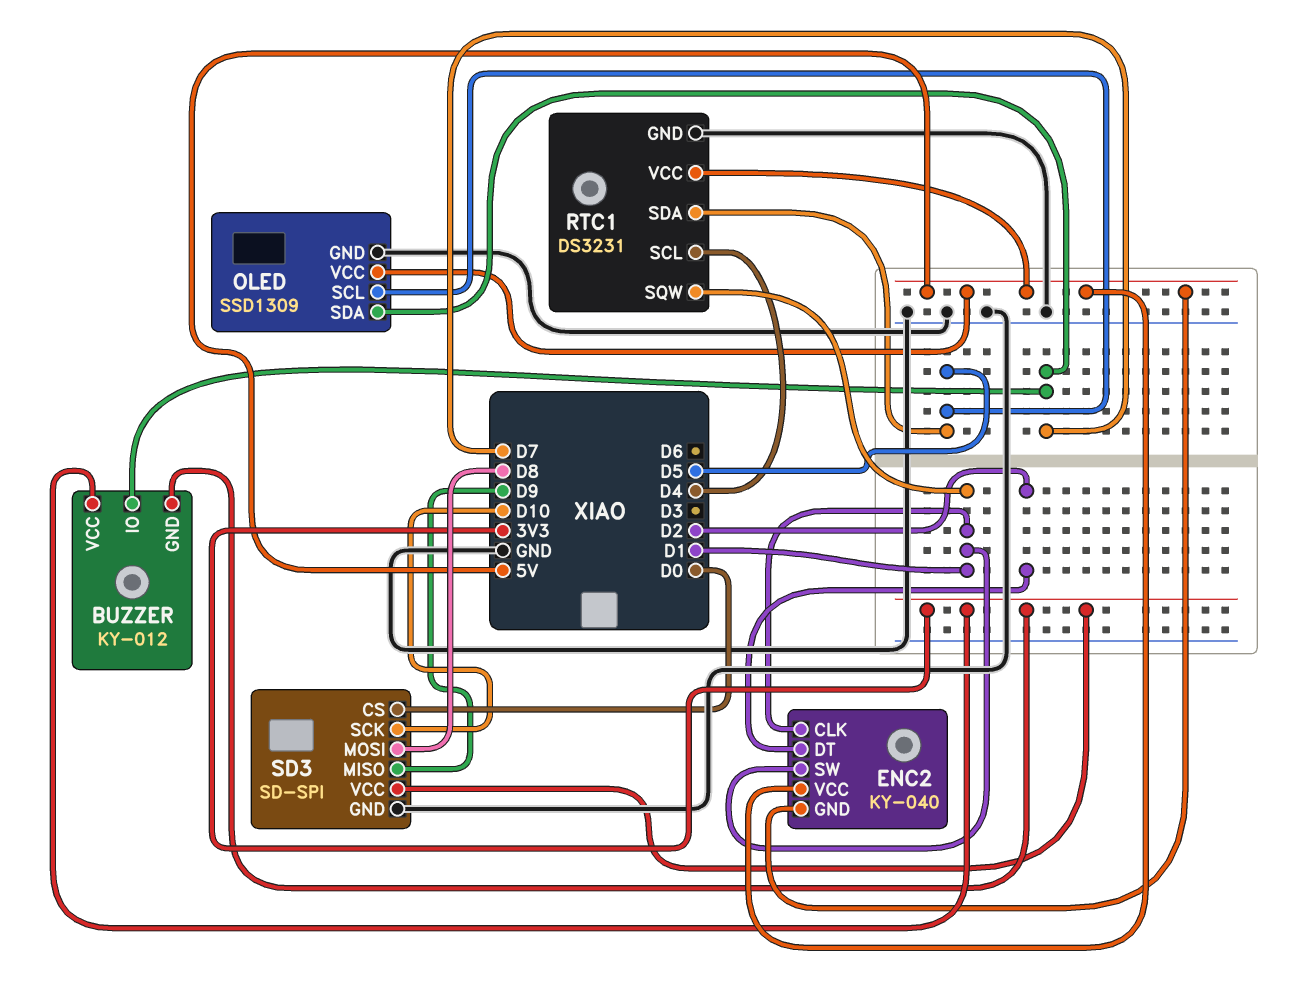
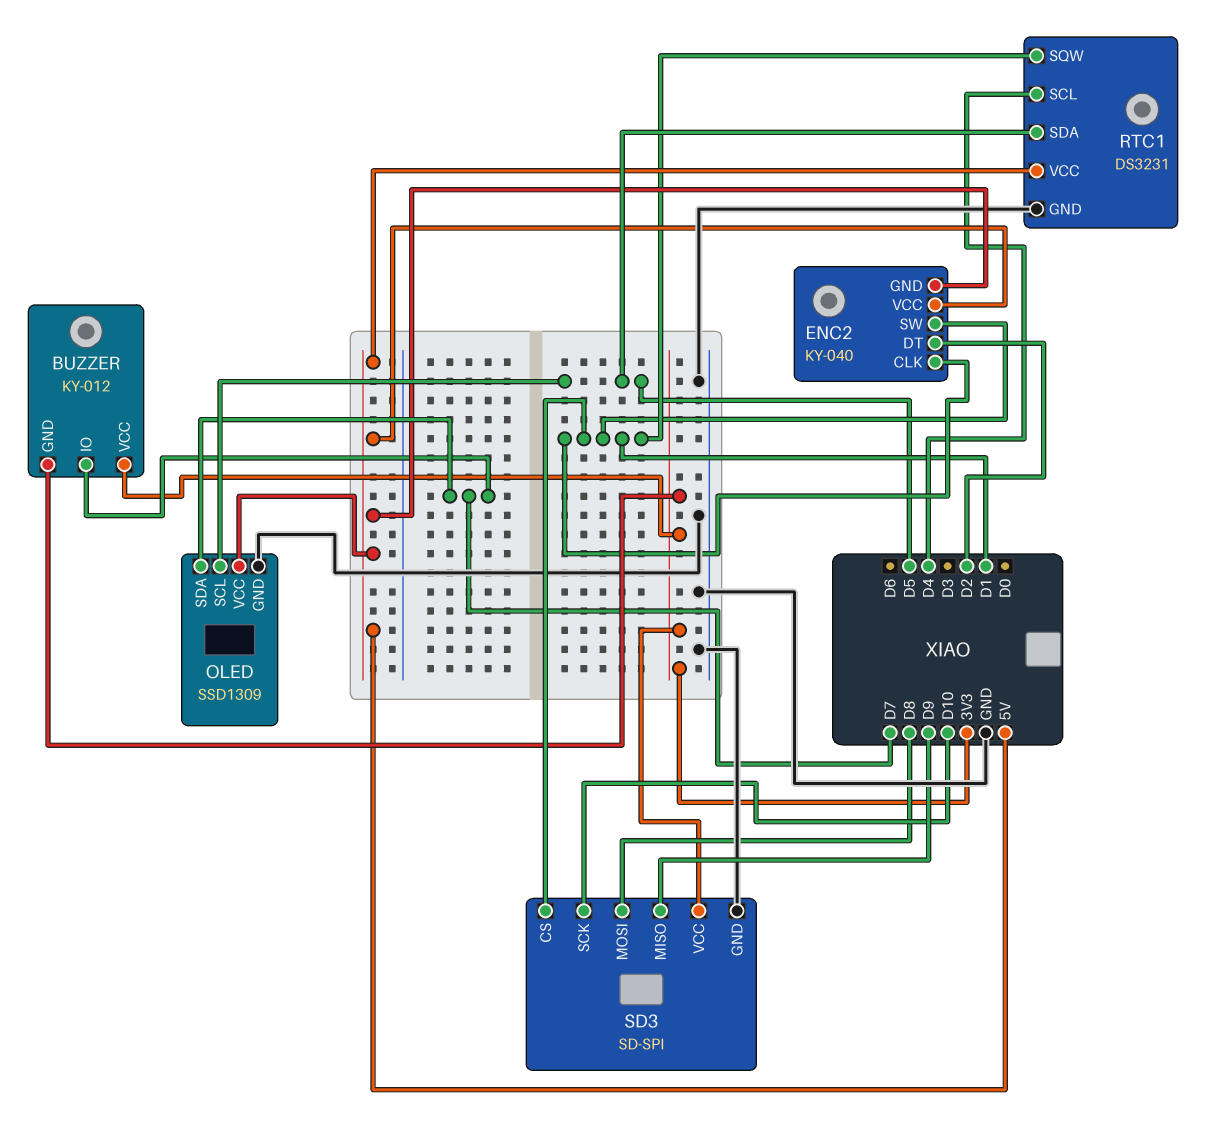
SD3 pin CS: D0 -> D1

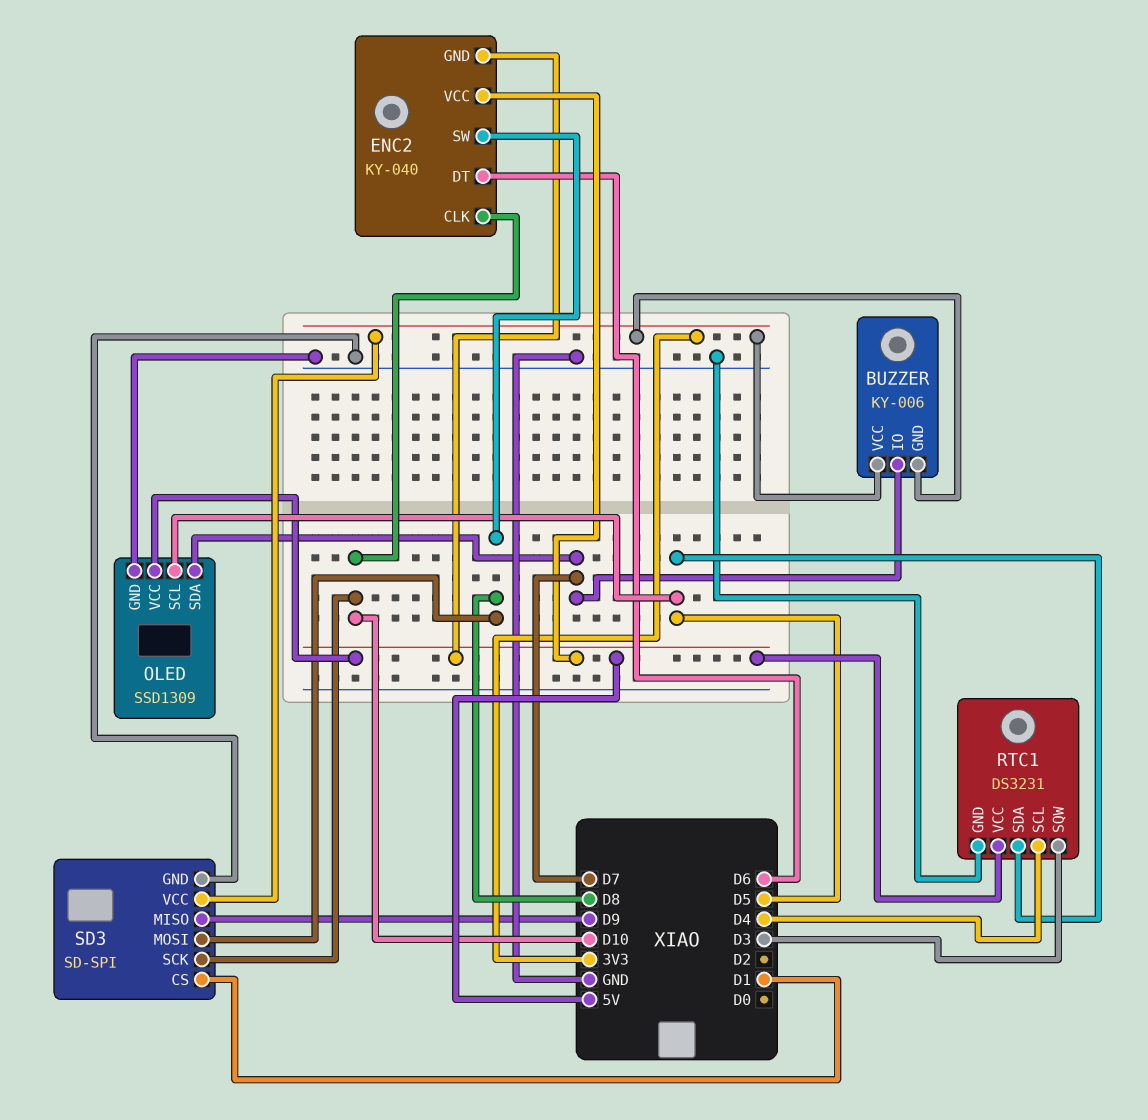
BUZZER: KY-012 -> KY-006
ENC2 pin CLK: D1 -> D10
ENC2 pin DT: D2 -> D6
ENC2 pin SW: D1 -> D8
RTC1 pin SQW: D1 -> D3

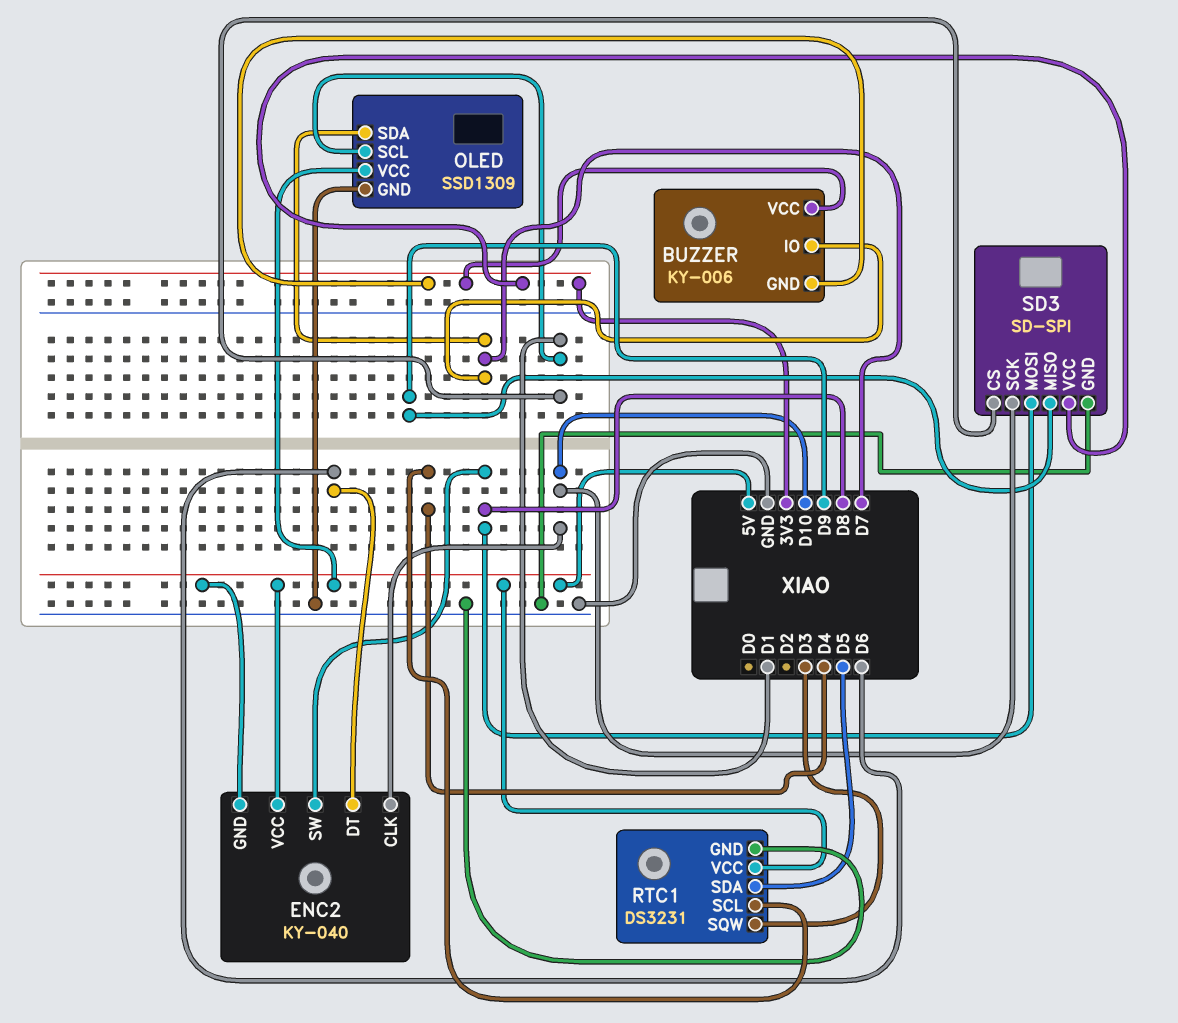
OLED pin SCL: D5 -> D1

